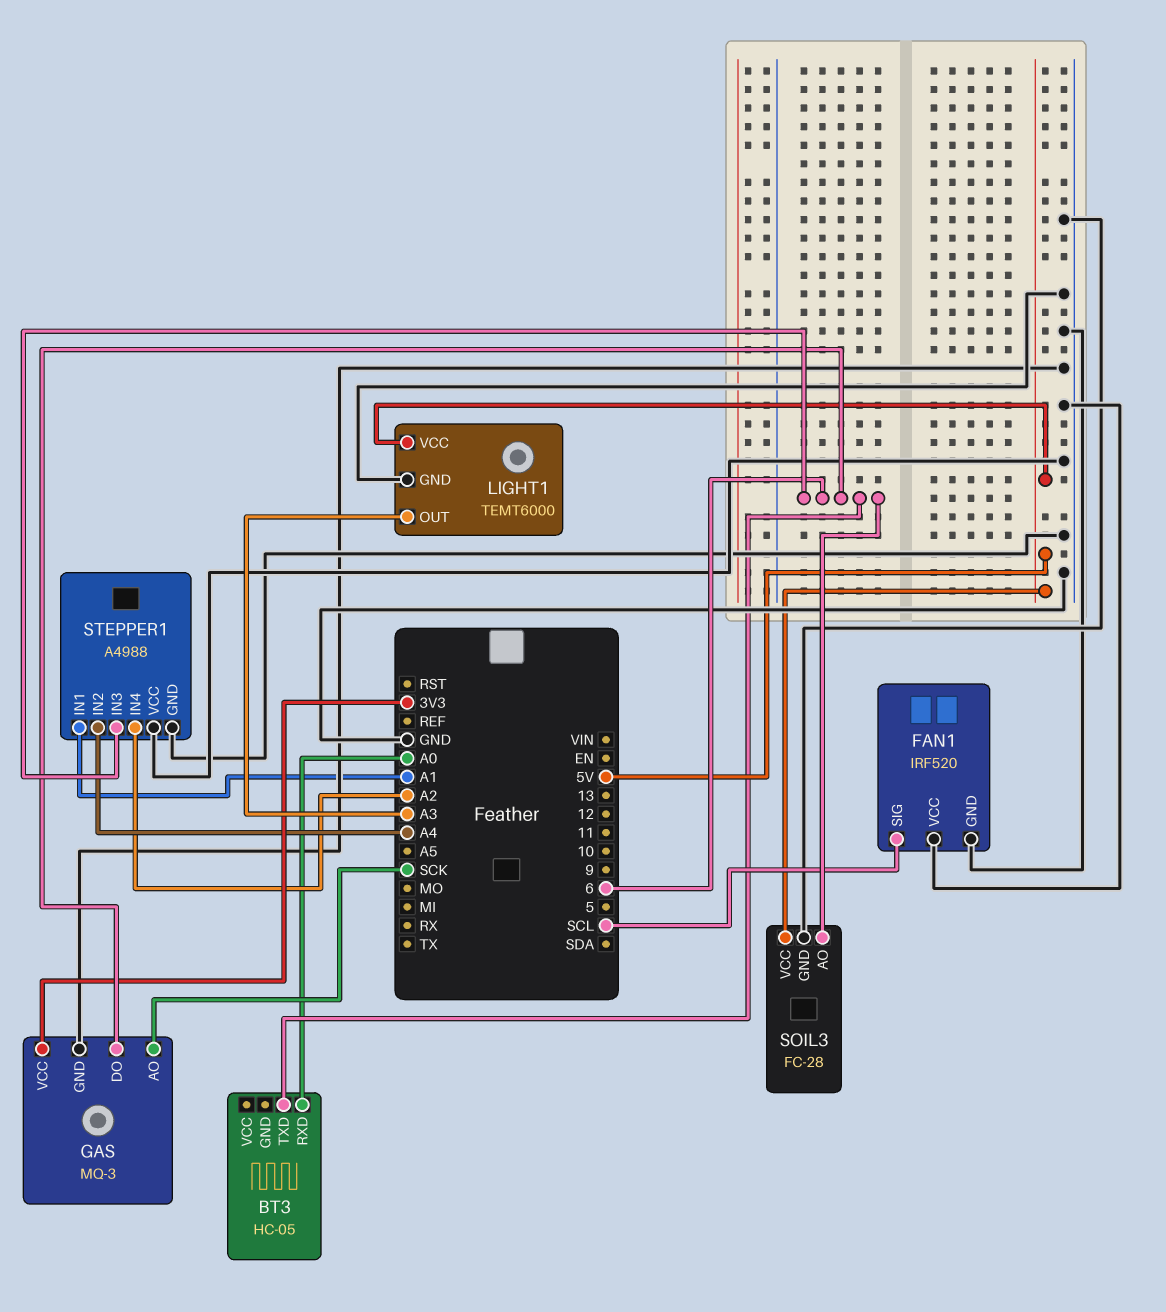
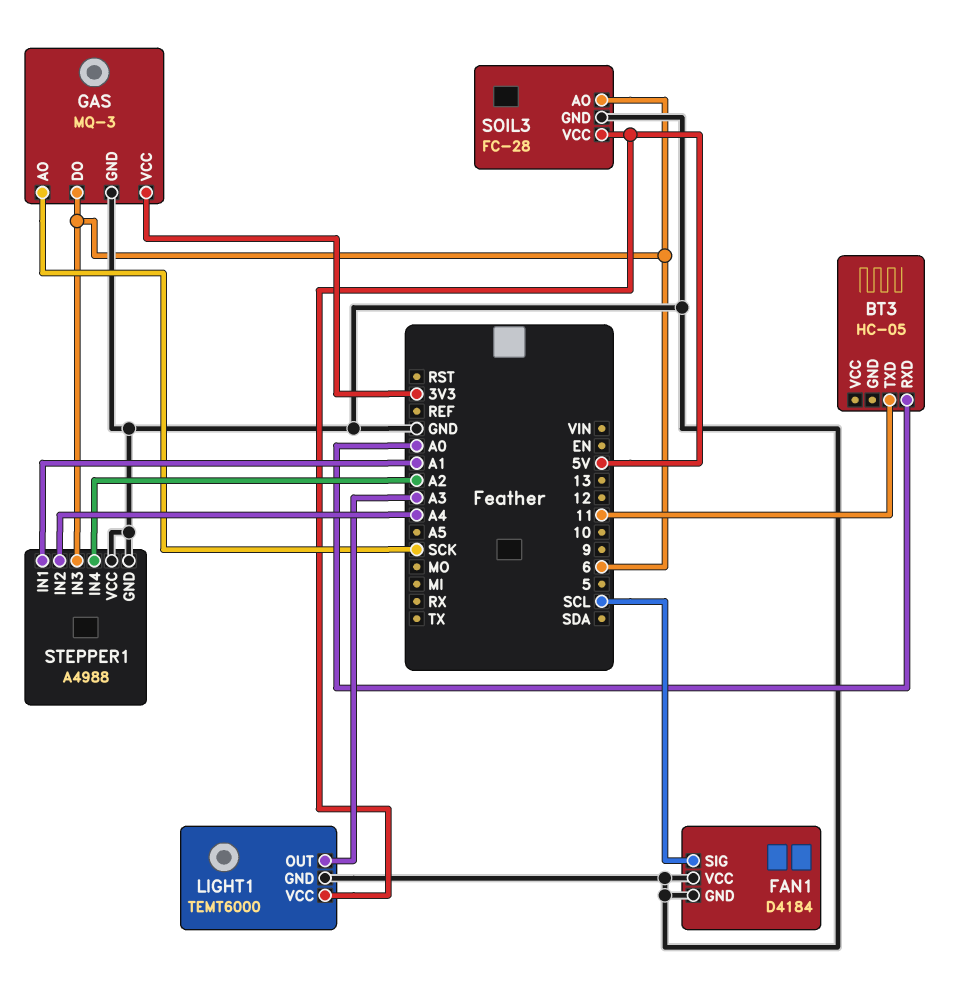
BT3 pin TXD: 6 -> 11
FAN1: IRF520 -> D4184

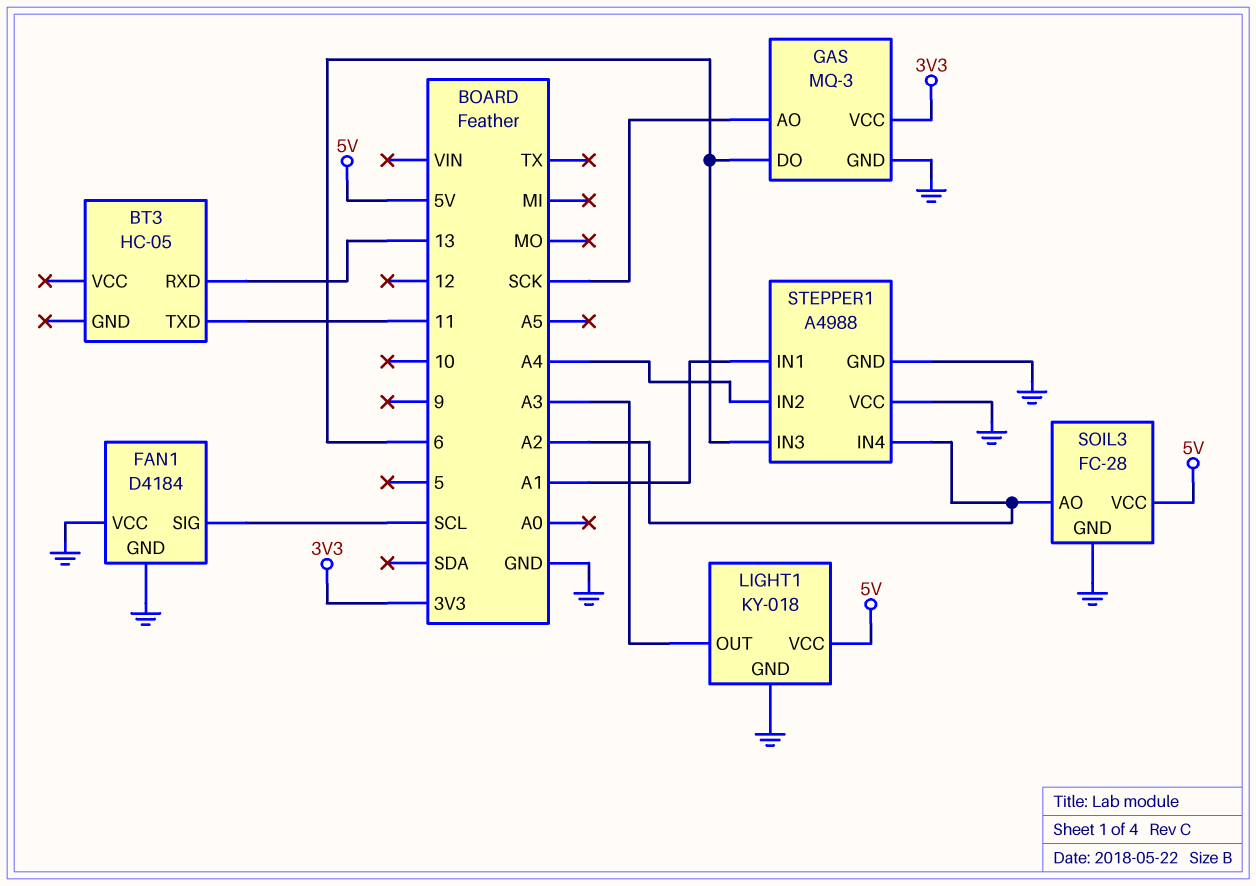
BT3 pin RXD: A0 -> 13
LIGHT1: TEMT6000 -> KY-018
SOIL3 pin AO: 6 -> A2

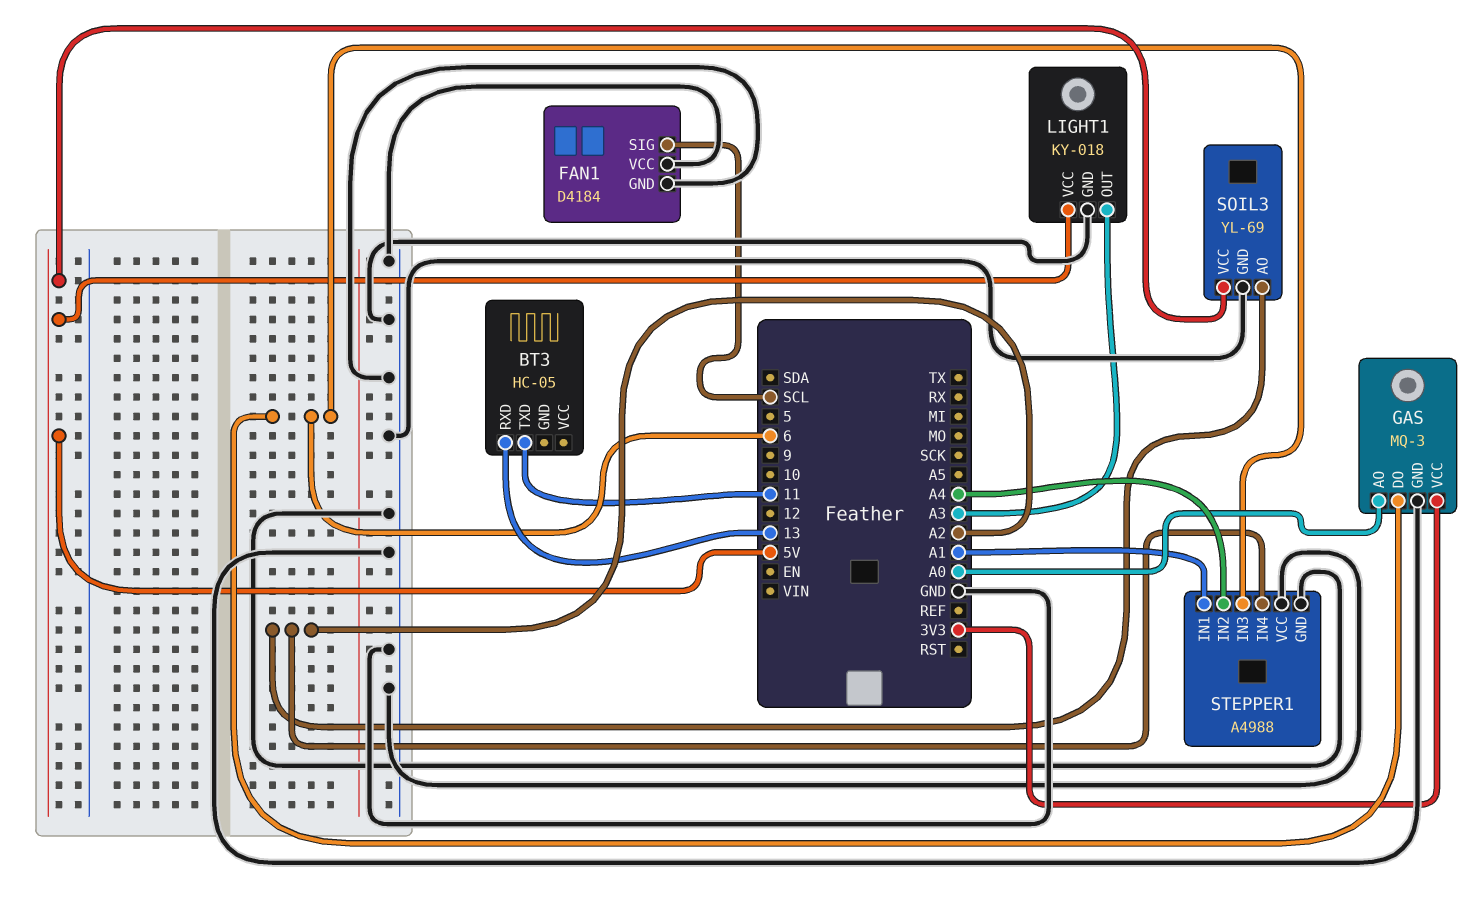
GAS pin AO: SCK -> A0
SOIL3: FC-28 -> YL-69

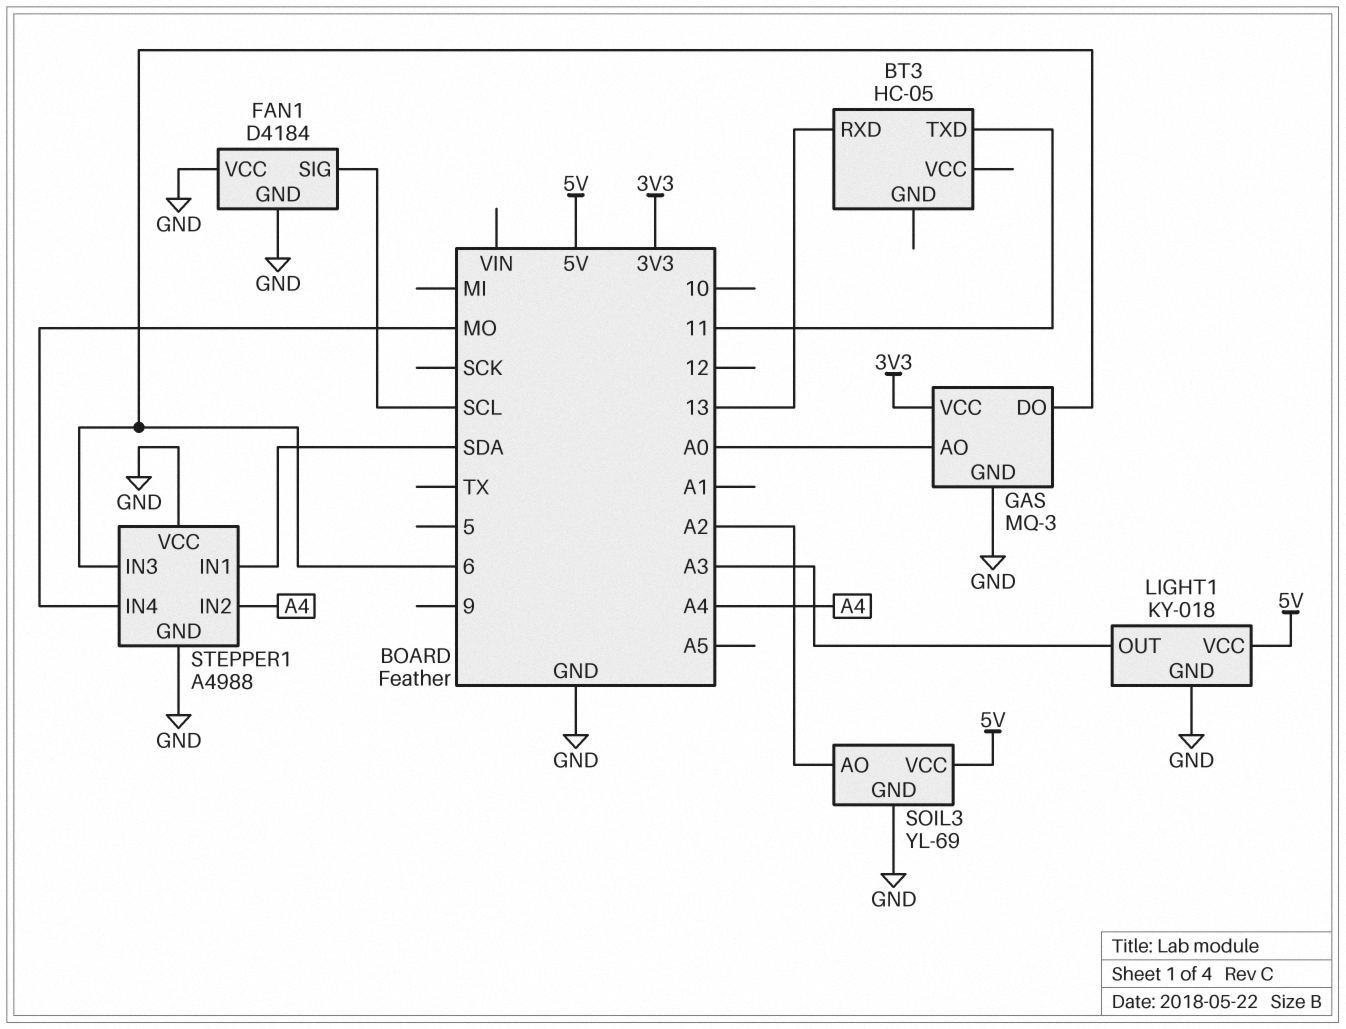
STEPPER1 pin IN1: A1 -> SDA
STEPPER1 pin IN4: A2 -> MO

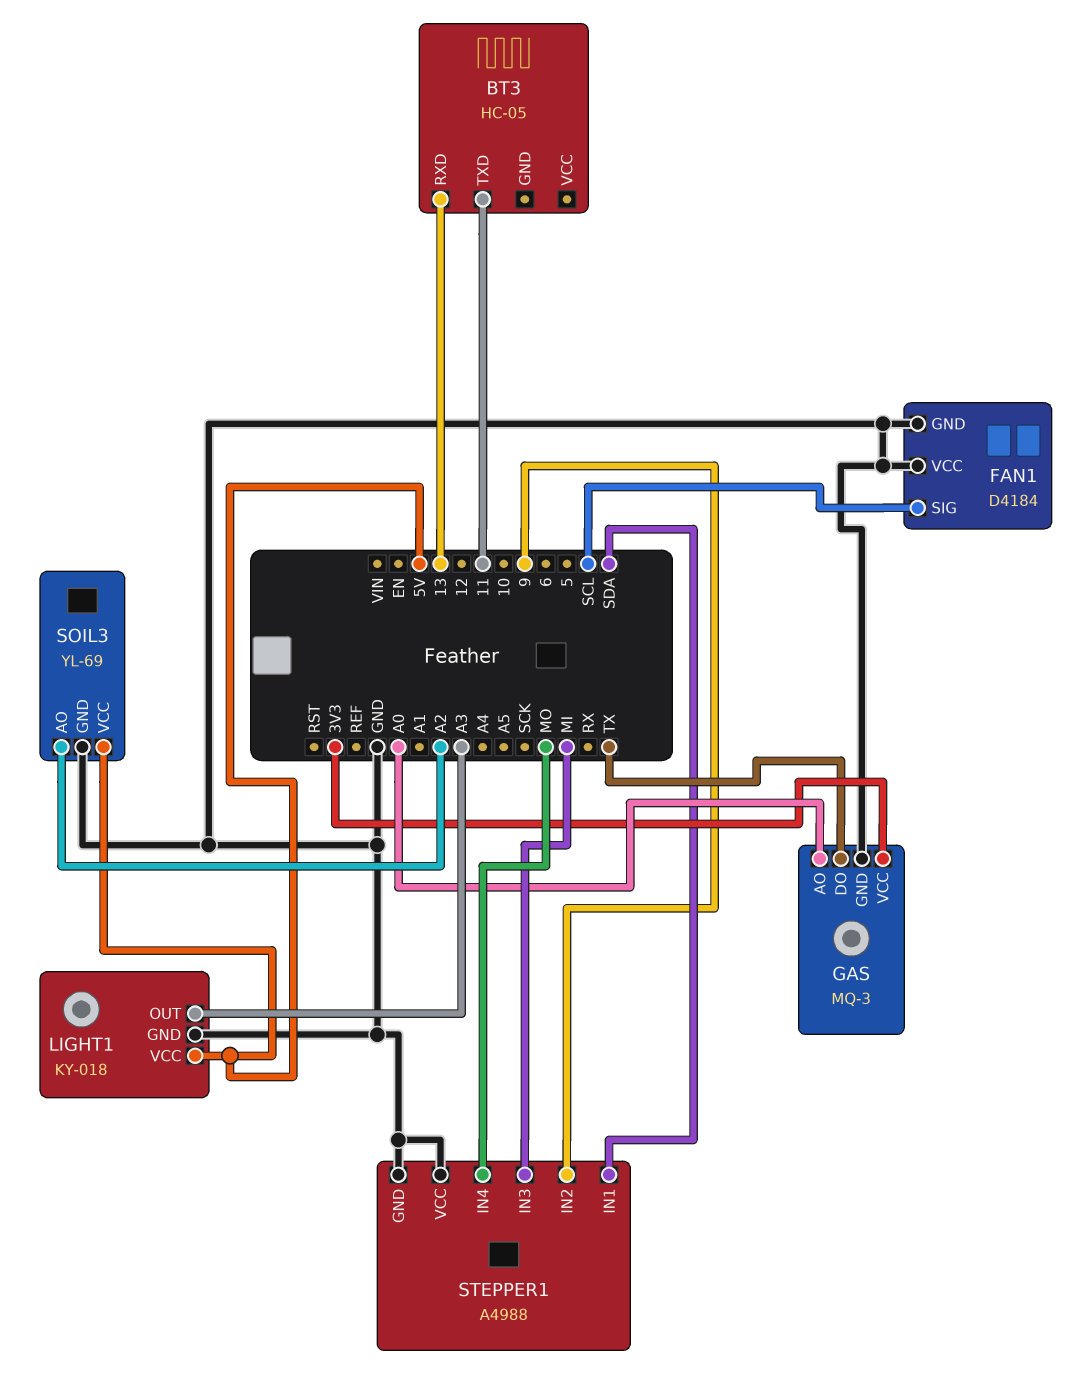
GAS pin DO: 6 -> TX
STEPPER1 pin IN2: A4 -> 9
STEPPER1 pin IN3: 6 -> MI

